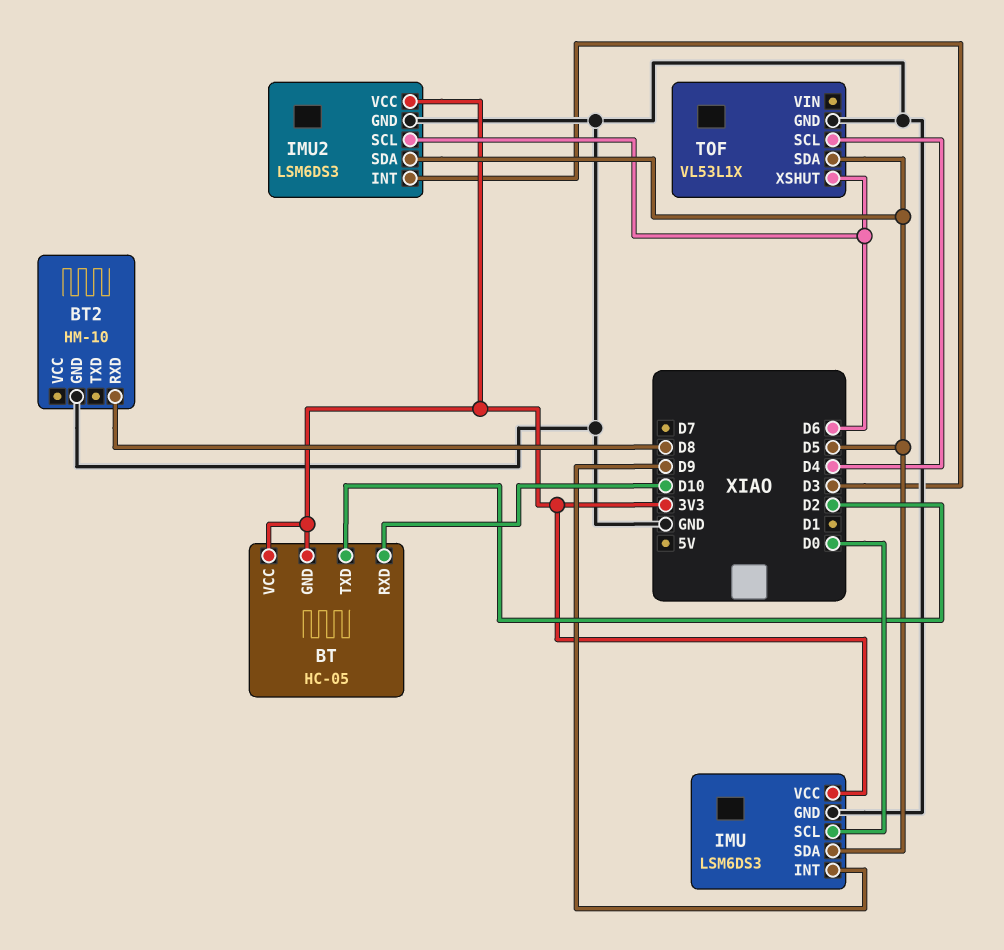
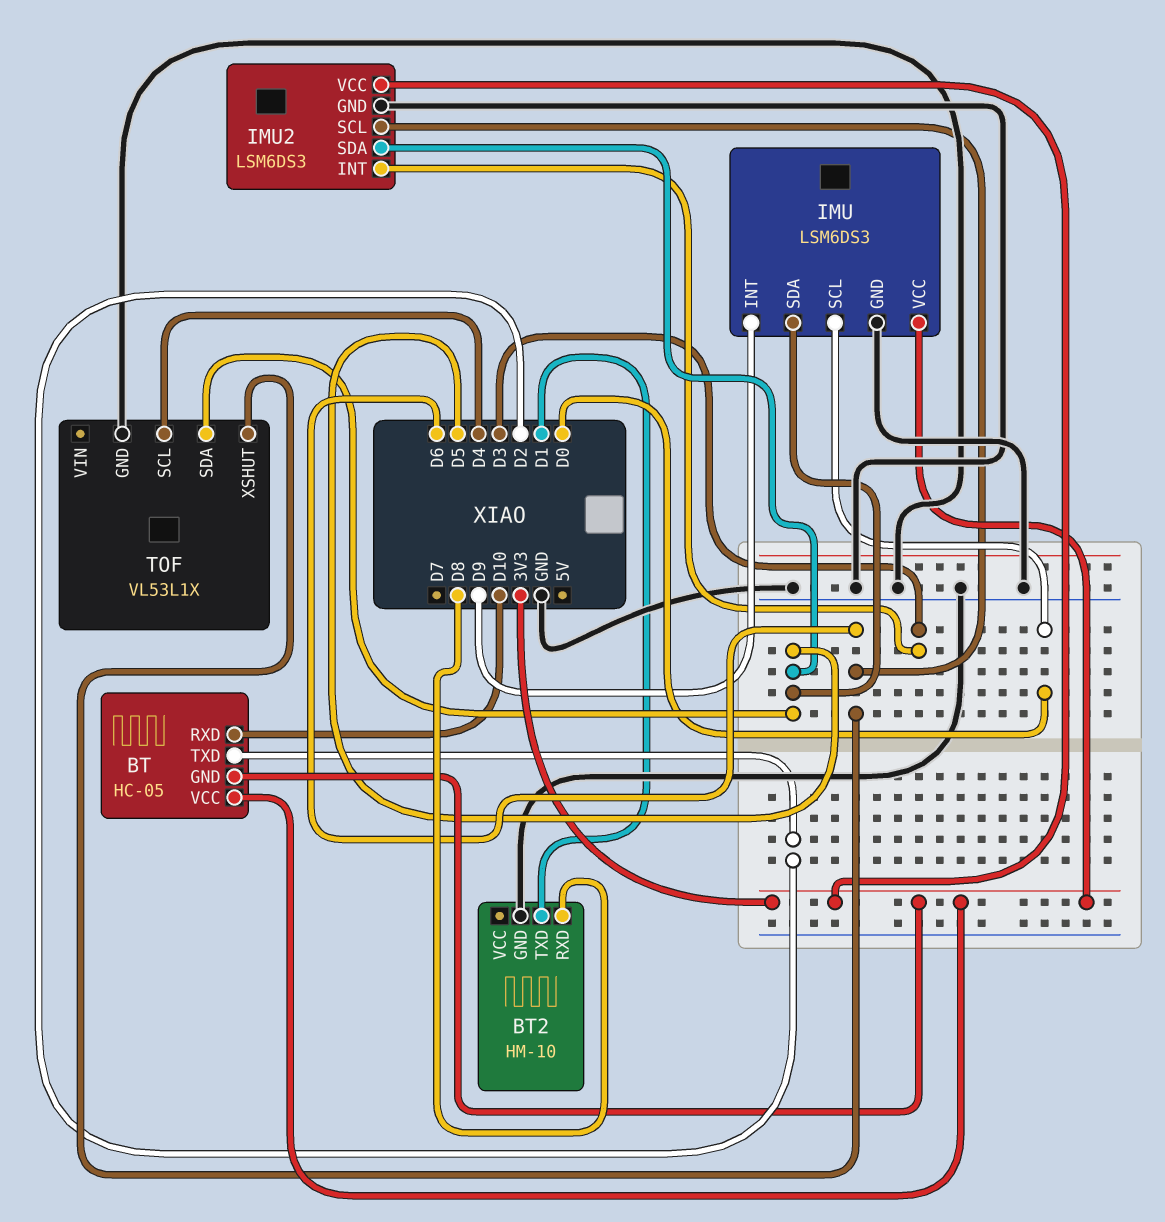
BT2 pin TXD: none -> D1

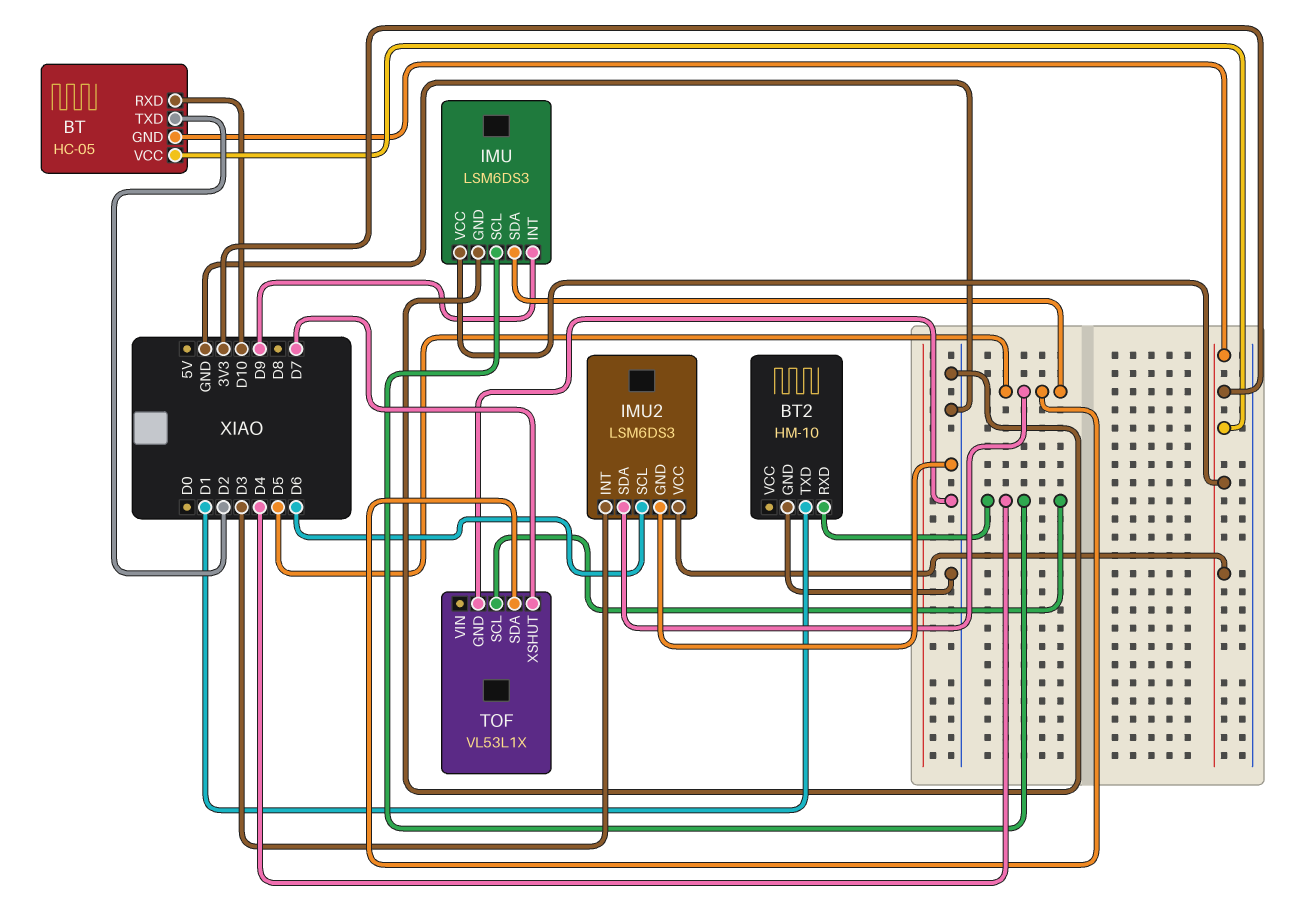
BT2 pin RXD: D8 -> D4
IMU pin SCL: D0 -> D4
TOF pin XSHUT: D6 -> D7

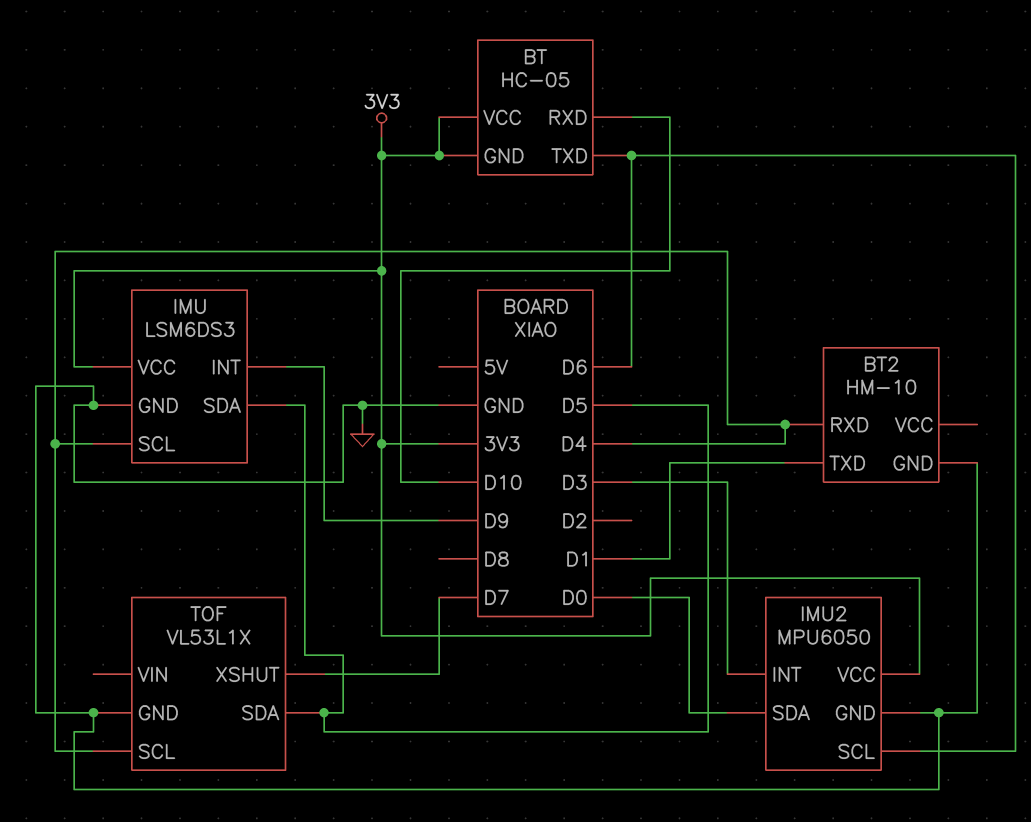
BT pin TXD: D2 -> D6
IMU2: LSM6DS3 -> MPU6050
IMU2 pin SDA: D5 -> D0

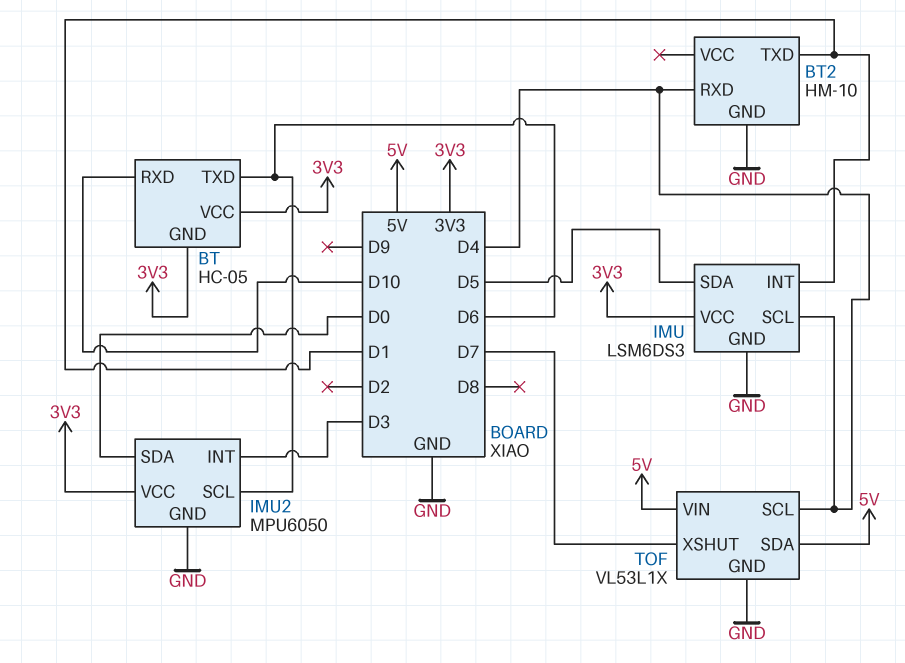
IMU pin INT: D9 -> D1
TOF pin SDA: D5 -> 5V
TOF pin VIN: none -> 5V

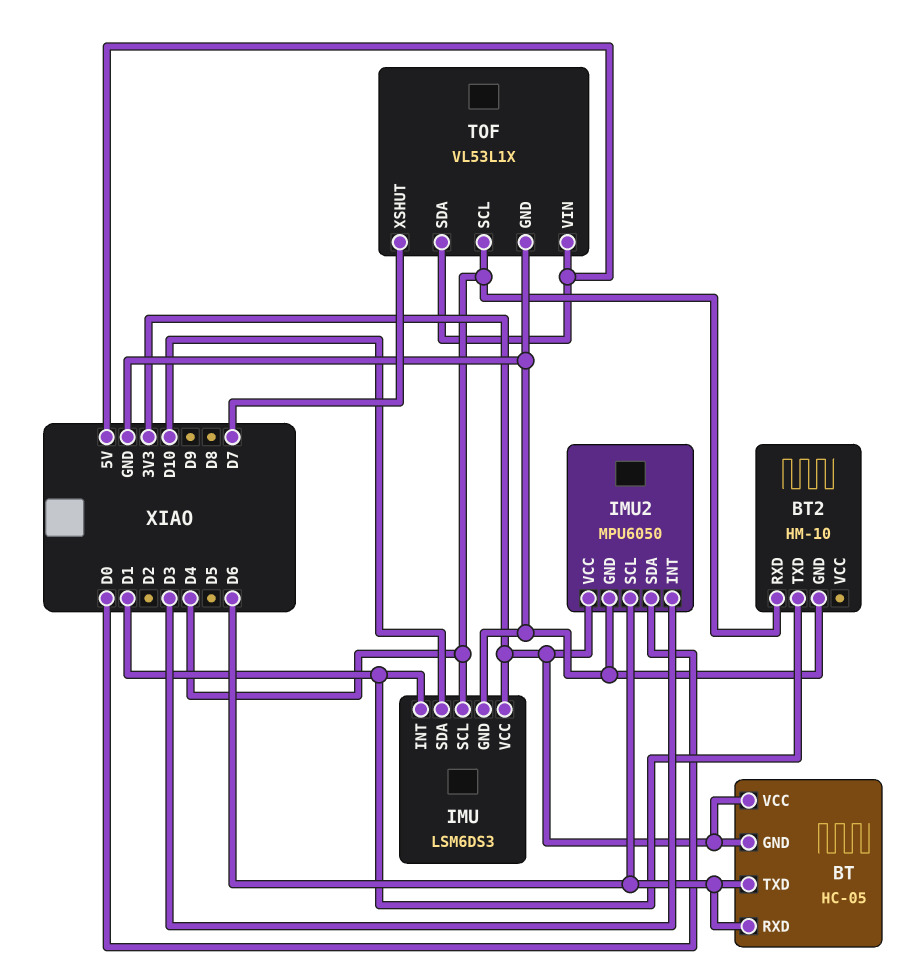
BT pin RXD: D10 -> D6
IMU pin SDA: D5 -> D10

